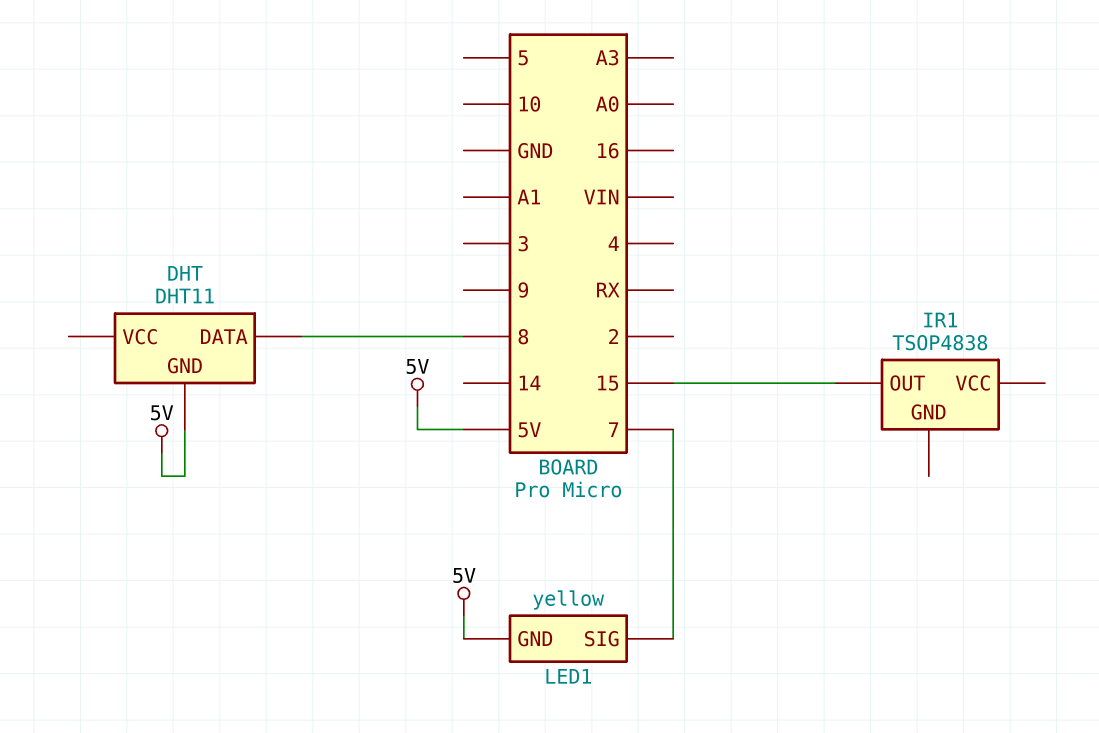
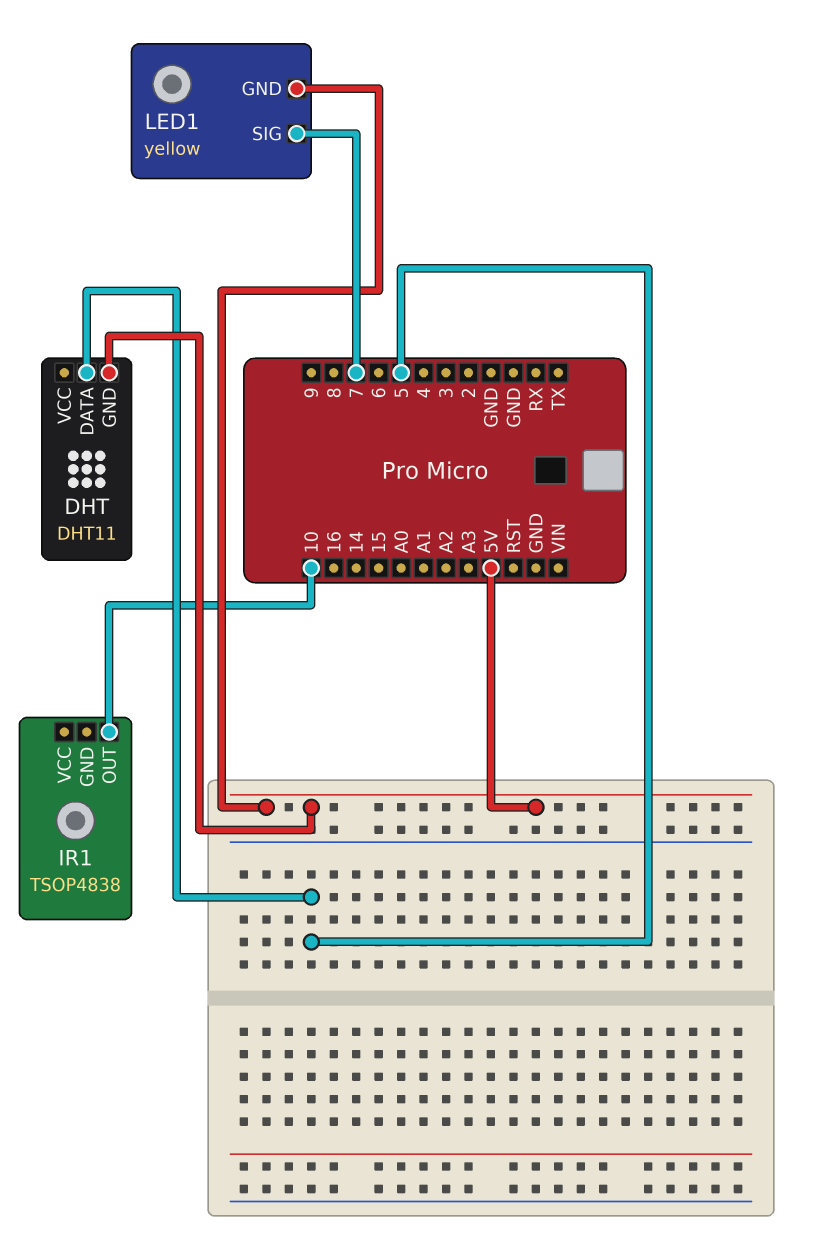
DHT pin DATA: 8 -> 5
IR1 pin OUT: 15 -> 10

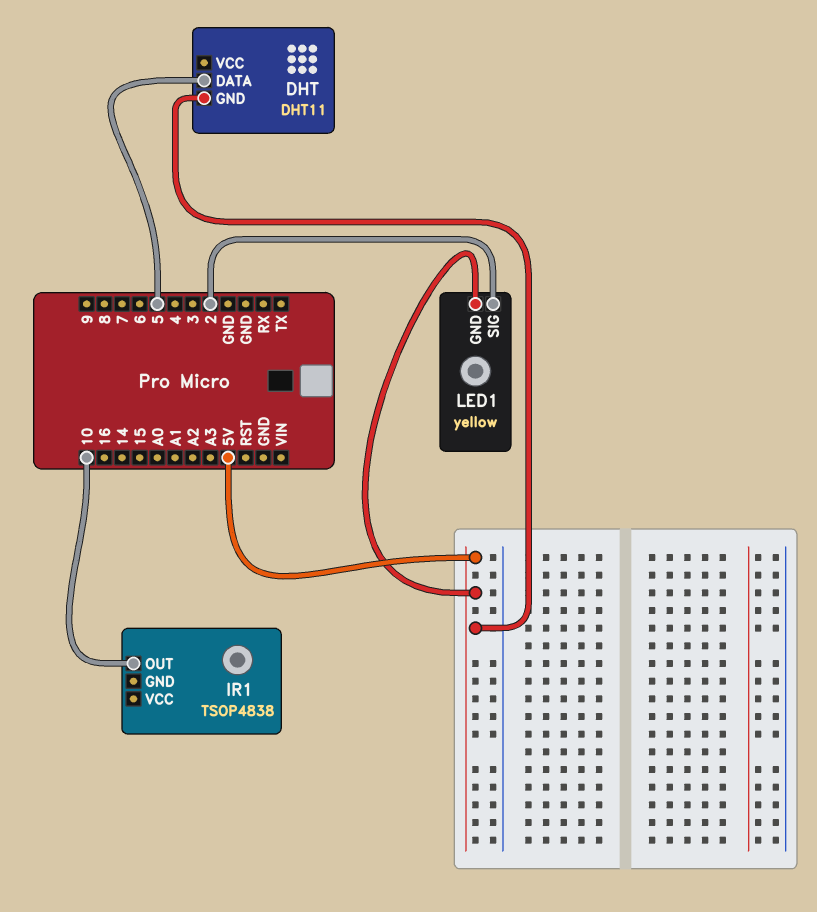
LED1 pin SIG: 7 -> 2

